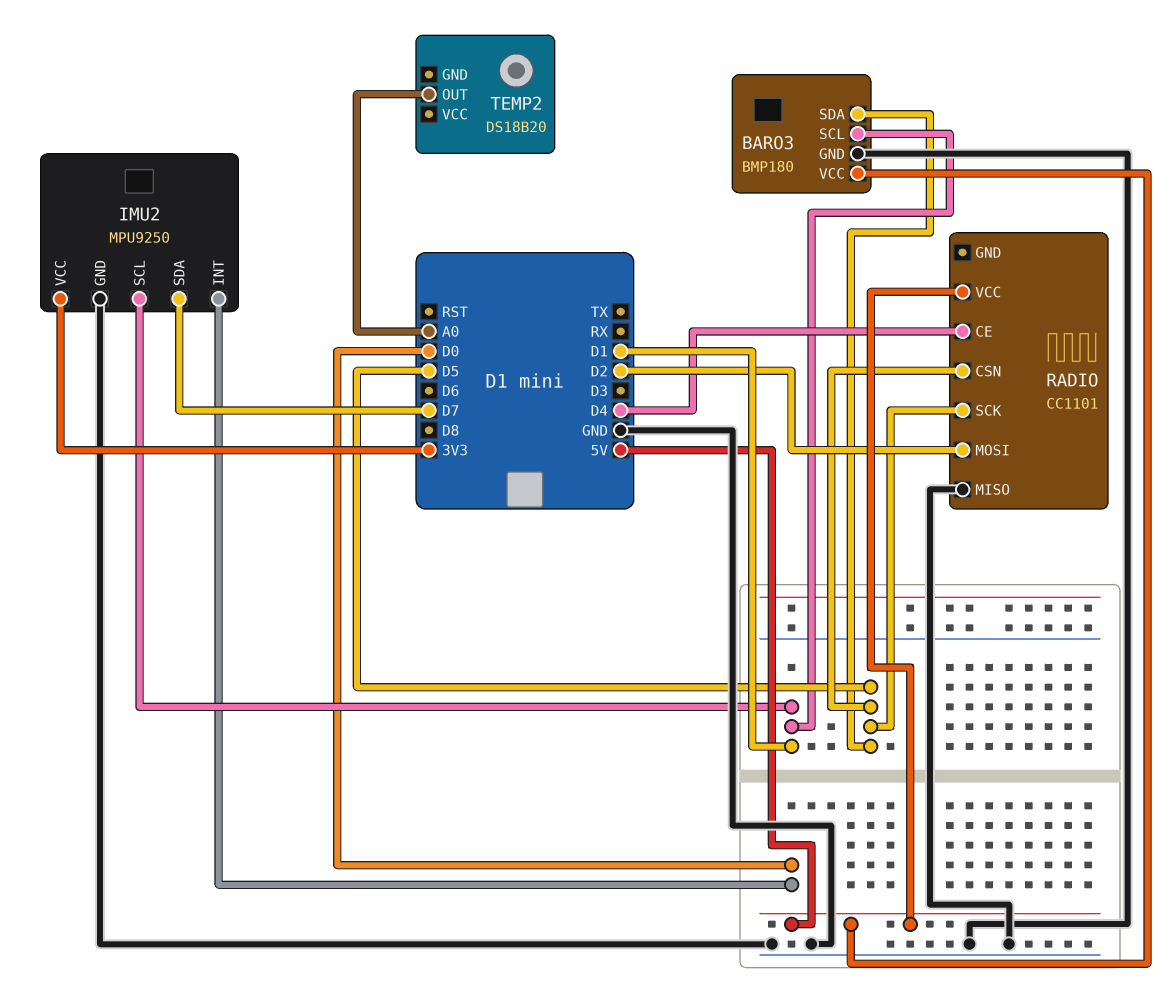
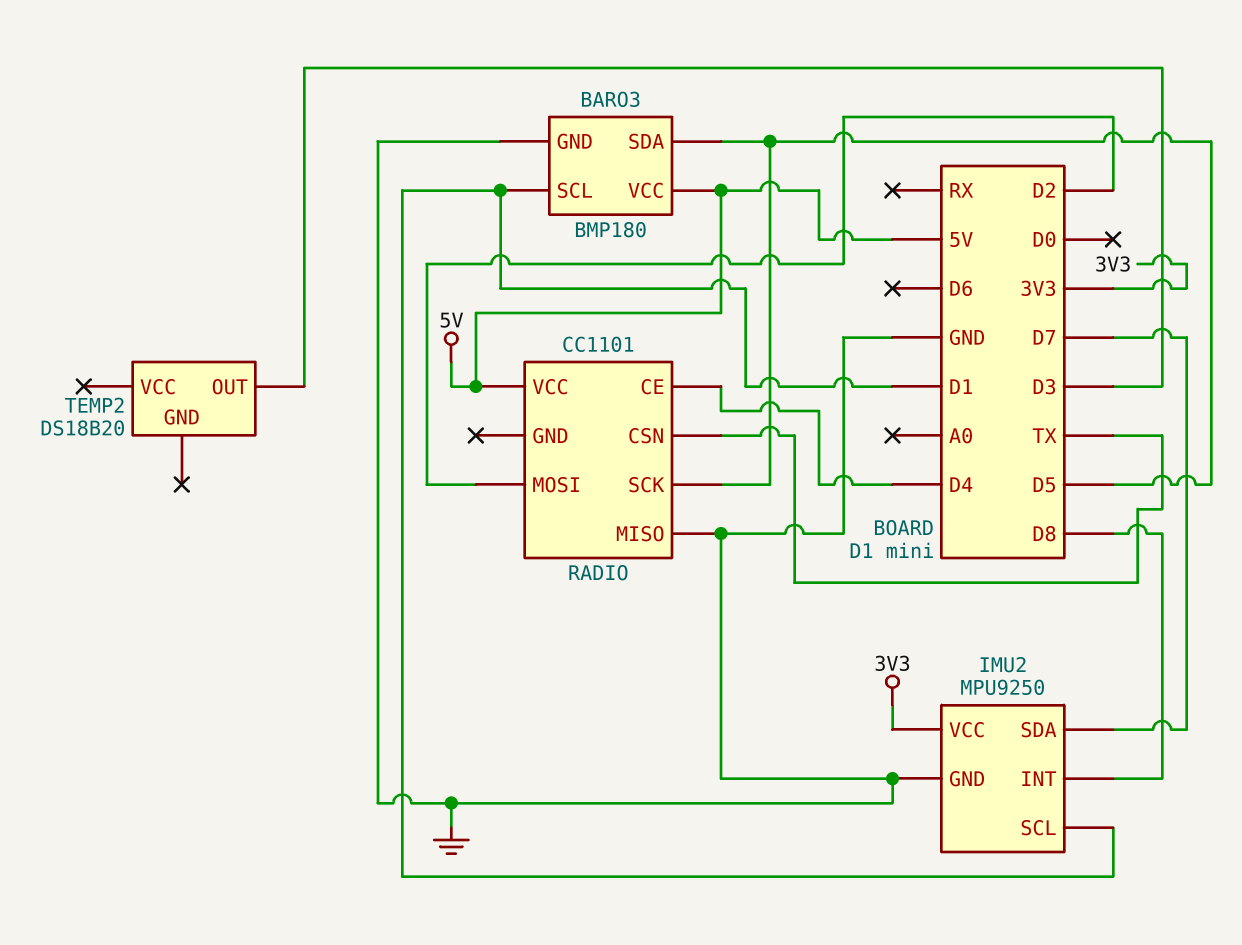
IMU2 pin INT: D0 -> D8
RADIO pin CSN: D5 -> TX
TEMP2 pin OUT: A0 -> D3

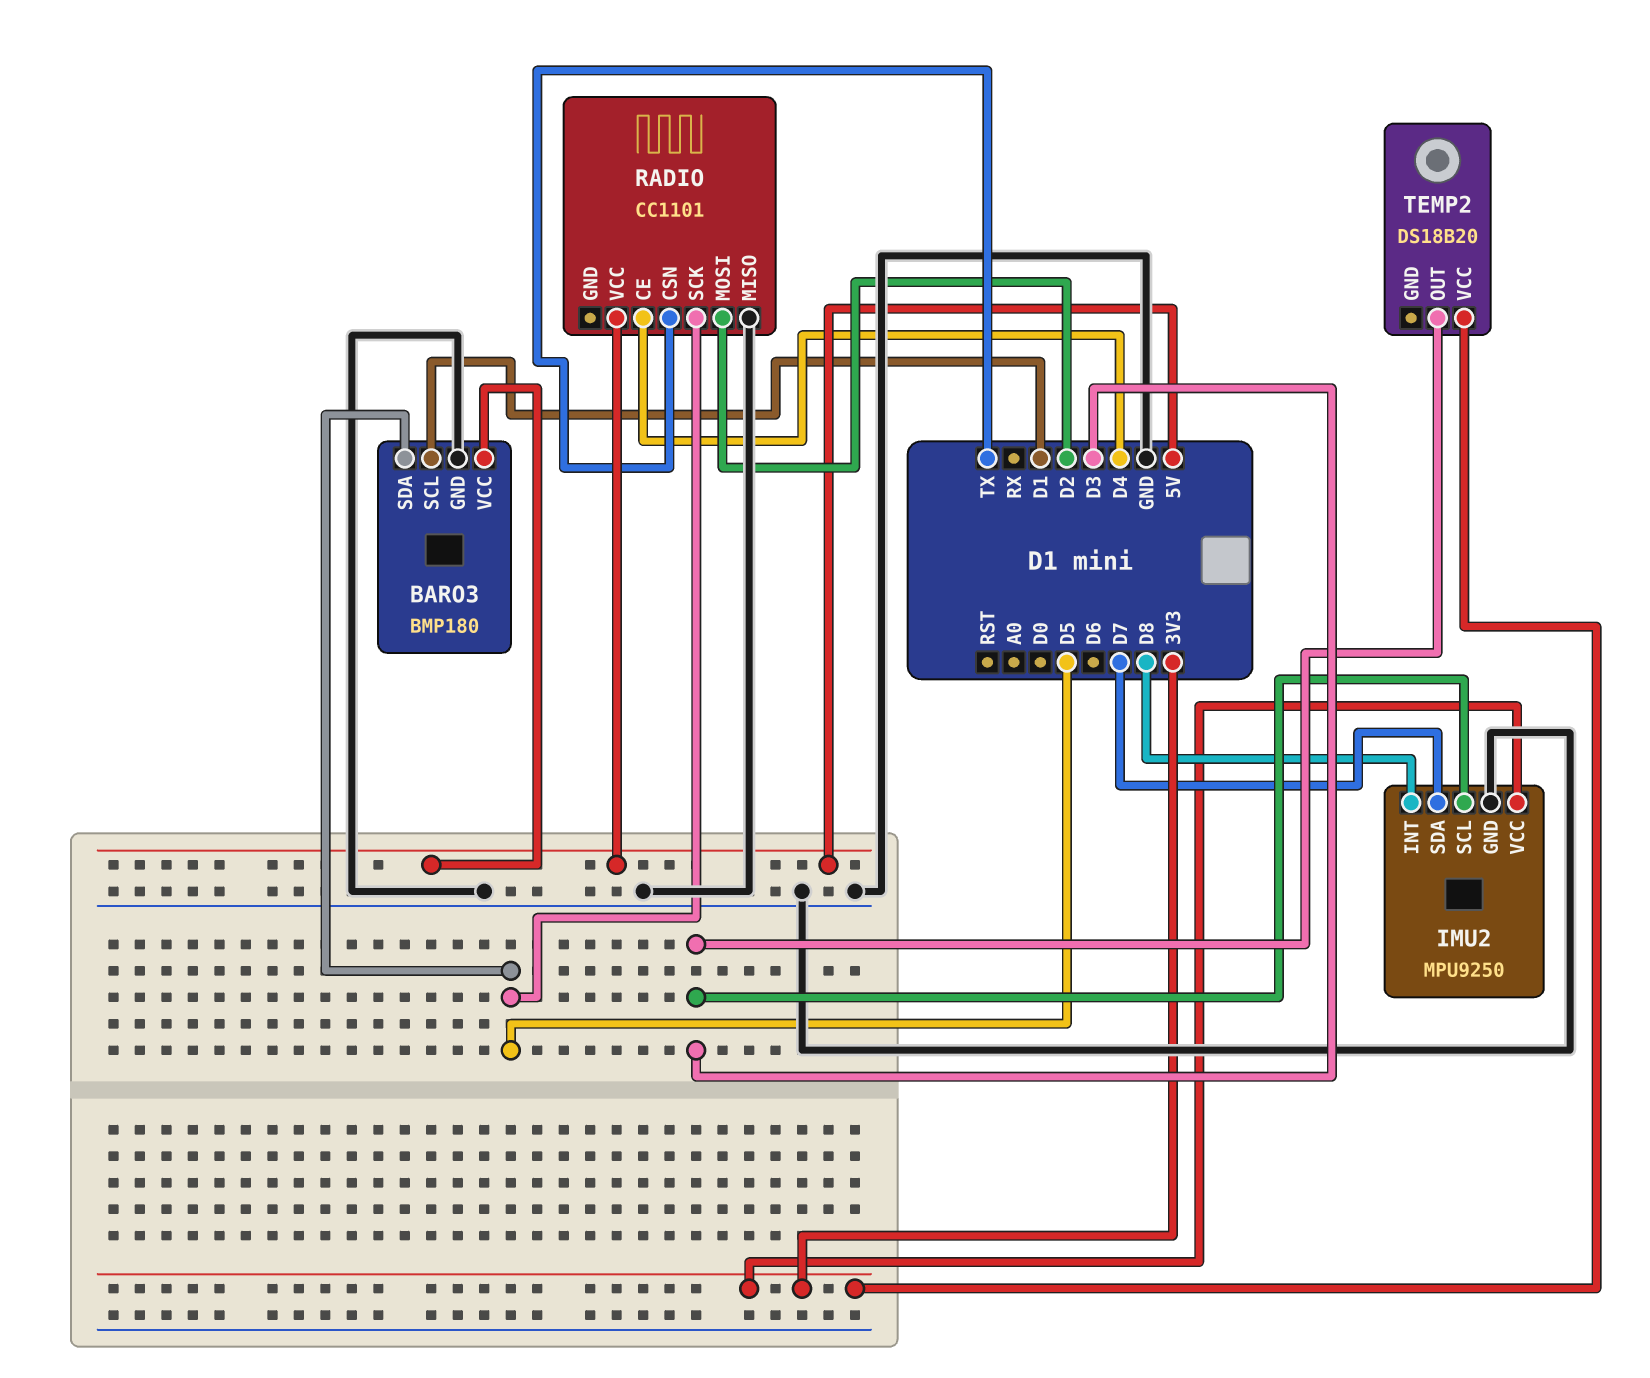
IMU2 pin SCL: D1 -> D3
TEMP2 pin VCC: none -> 3V3

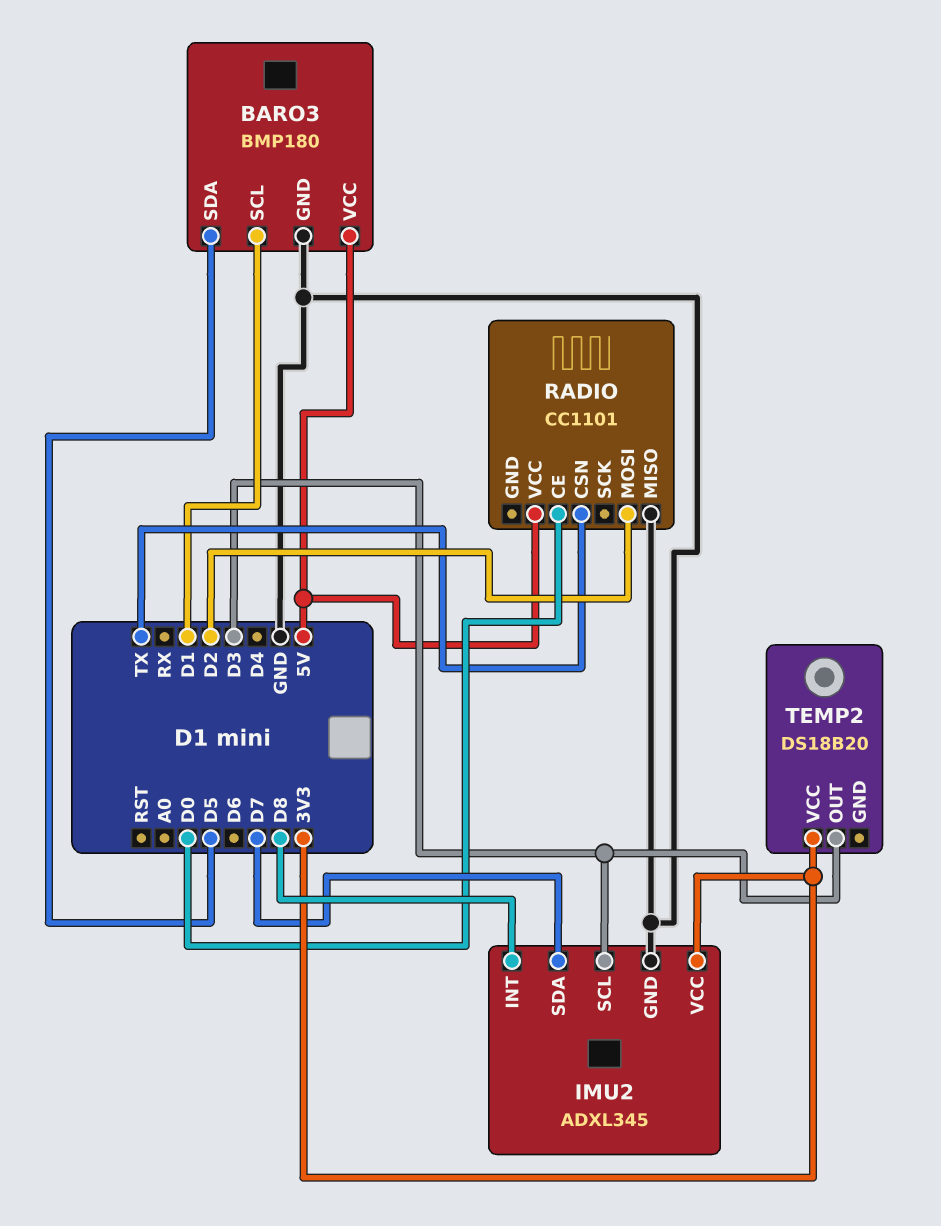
IMU2: MPU9250 -> ADXL345
RADIO pin CE: D4 -> D0
RADIO pin SCK: D5 -> none

